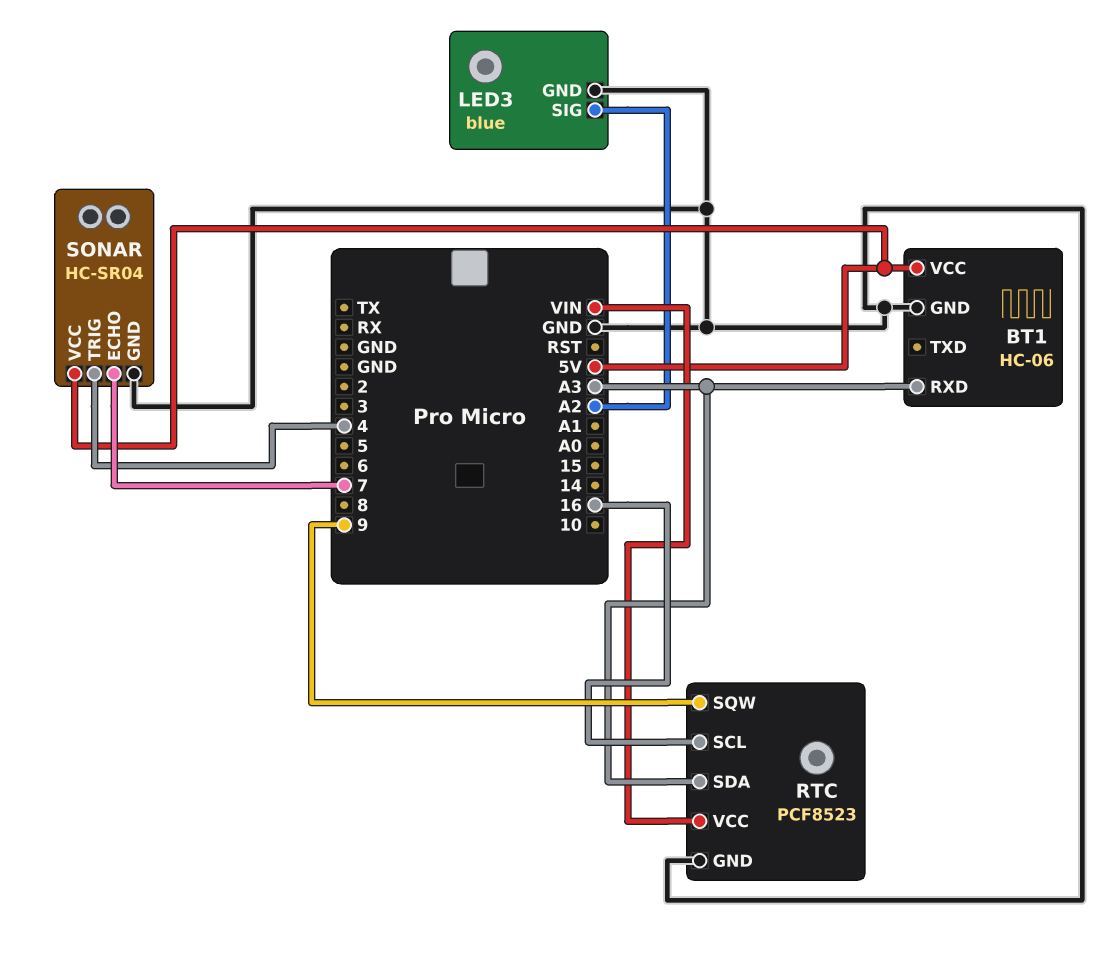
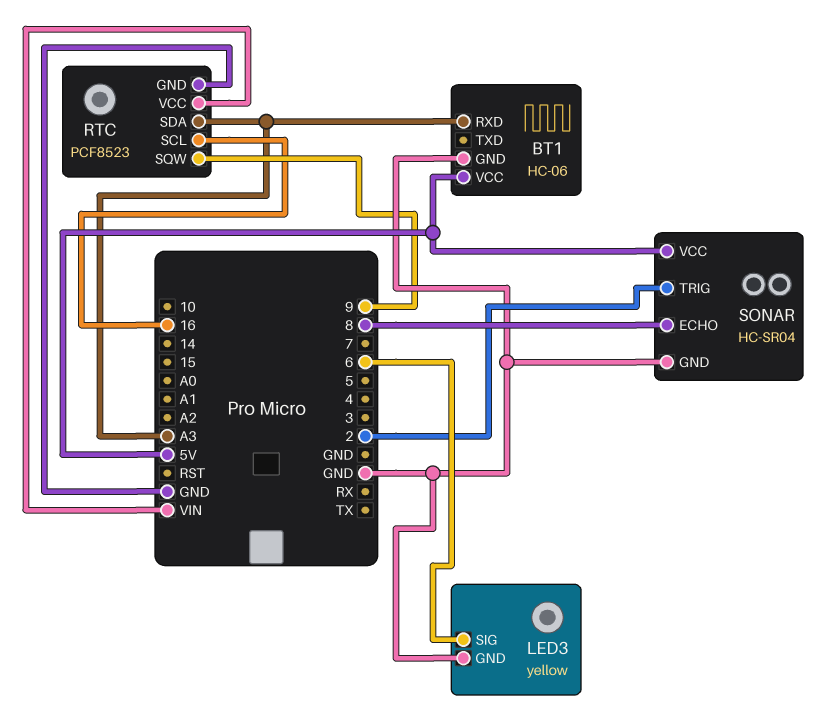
LED3: blue -> yellow
LED3 pin SIG: A2 -> 6
SONAR pin ECHO: 7 -> 8
SONAR pin TRIG: 4 -> 2

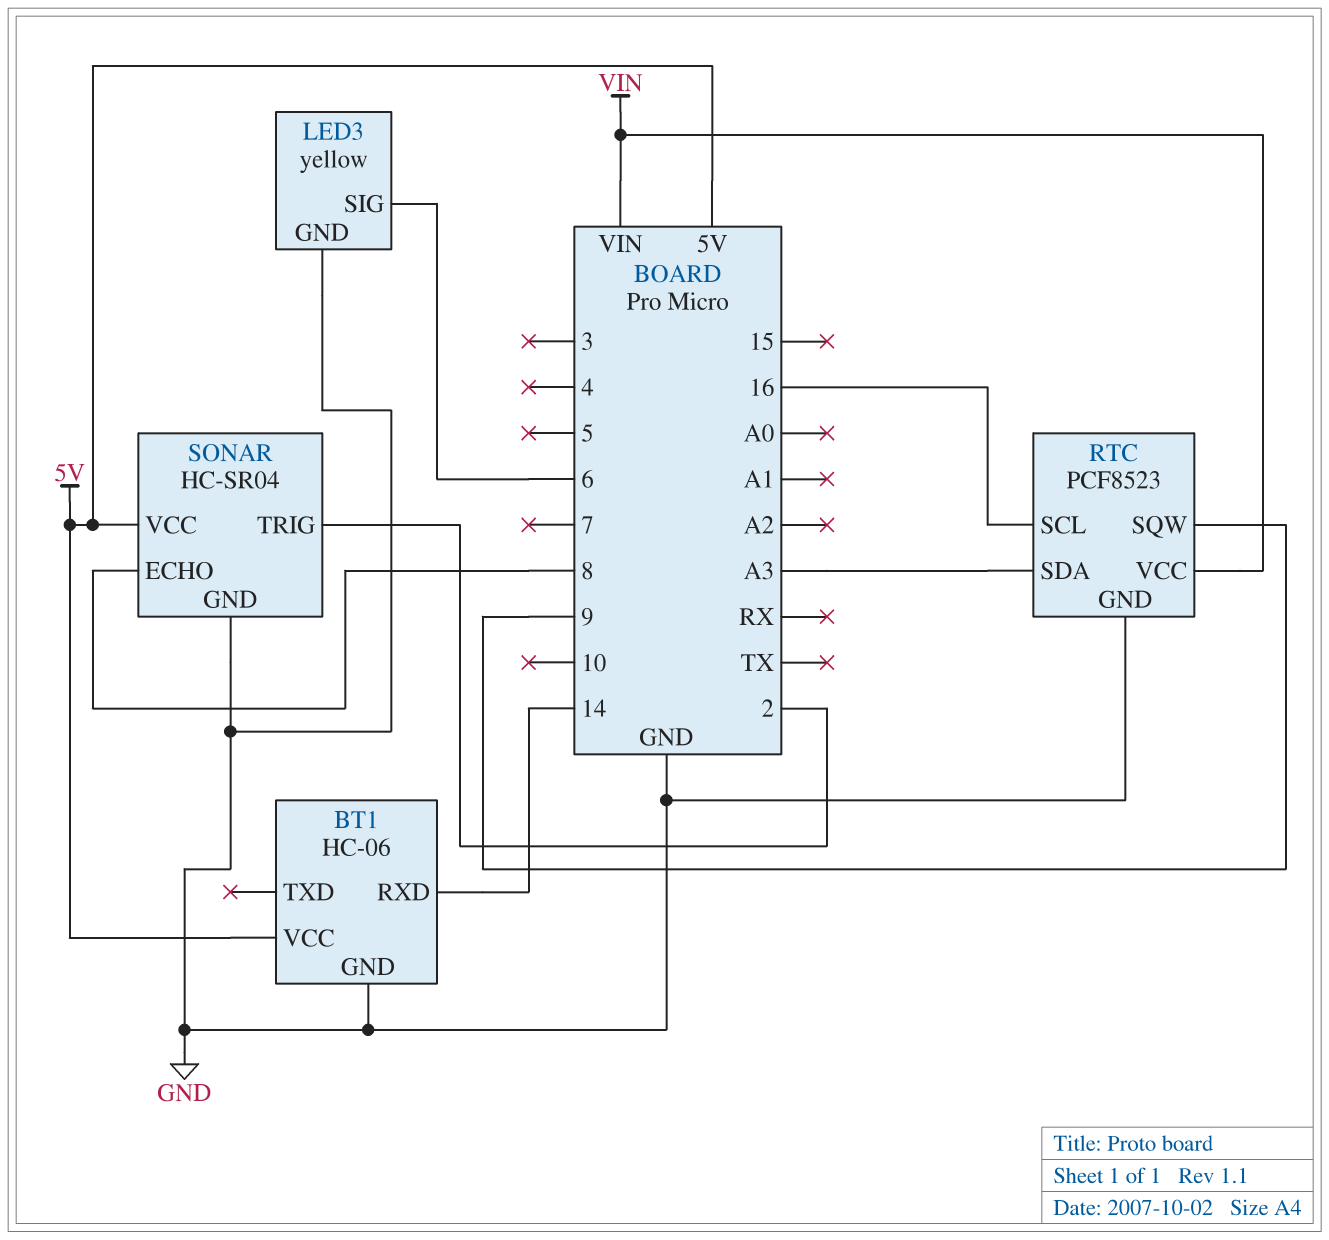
BT1 pin RXD: A3 -> 14

